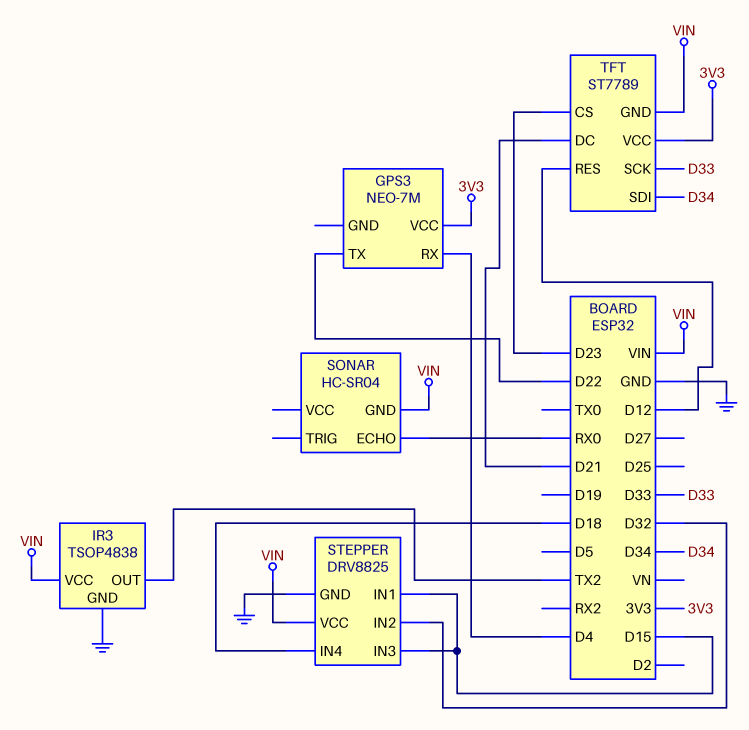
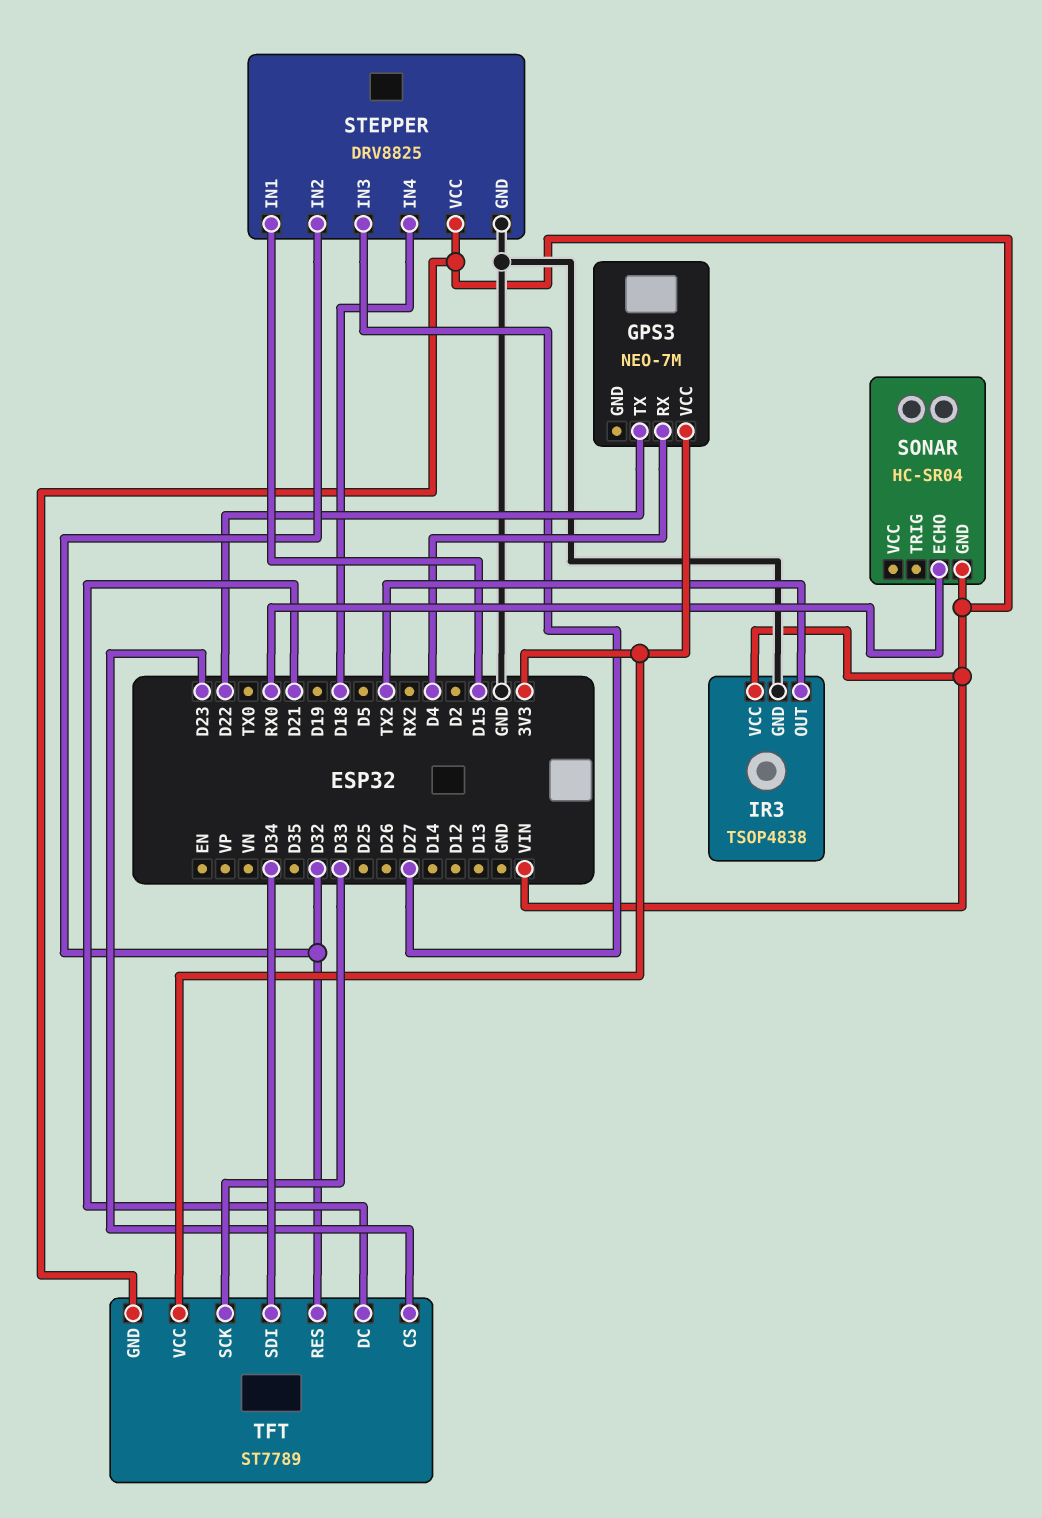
STEPPER pin IN3: D15 -> D27
TFT pin RES: D12 -> D32

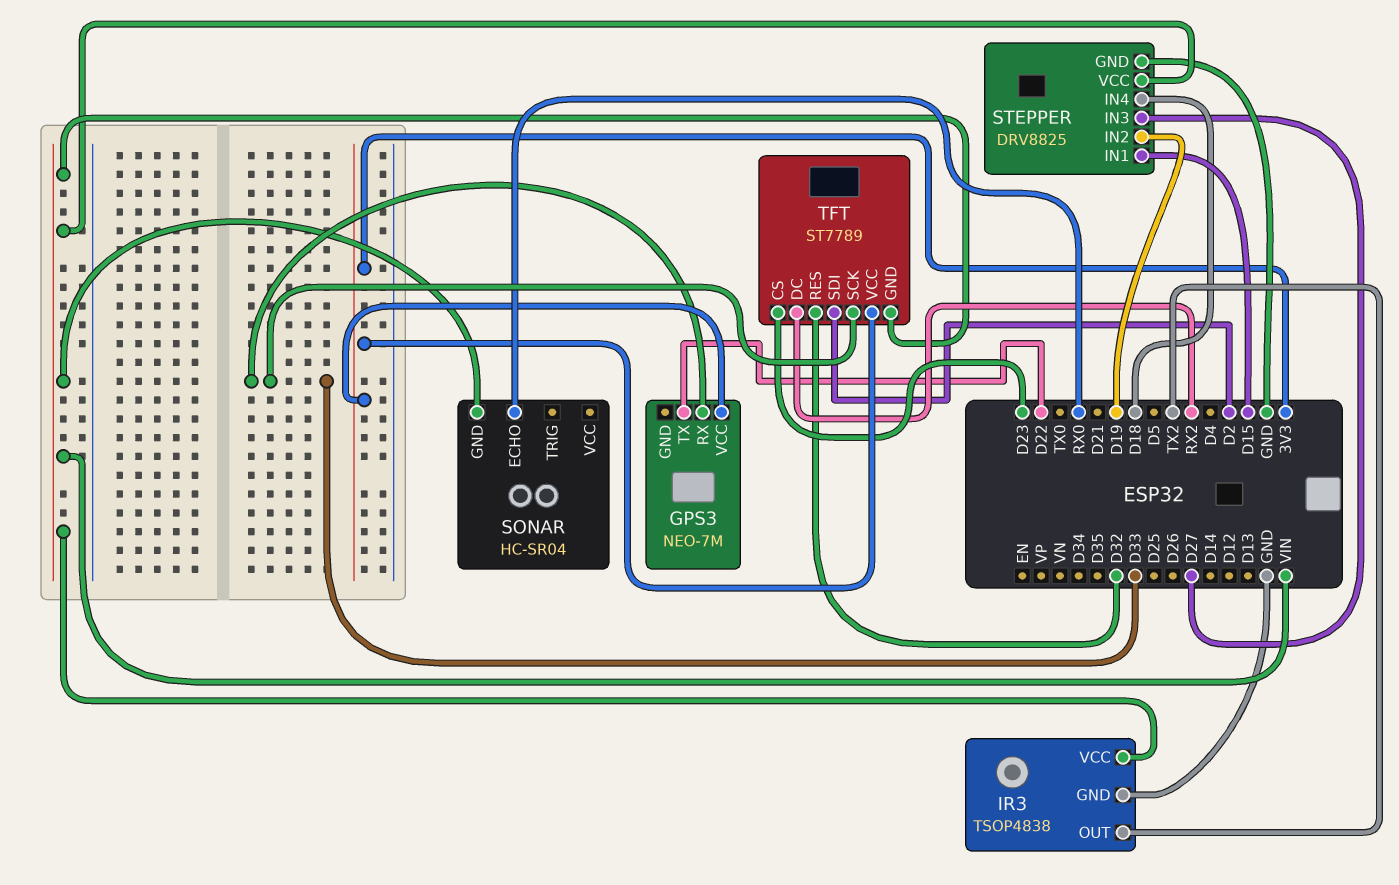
GPS3 pin RX: D4 -> D33
STEPPER pin IN2: D32 -> D19
TFT pin DC: D21 -> RX2
TFT pin SDI: D34 -> D2

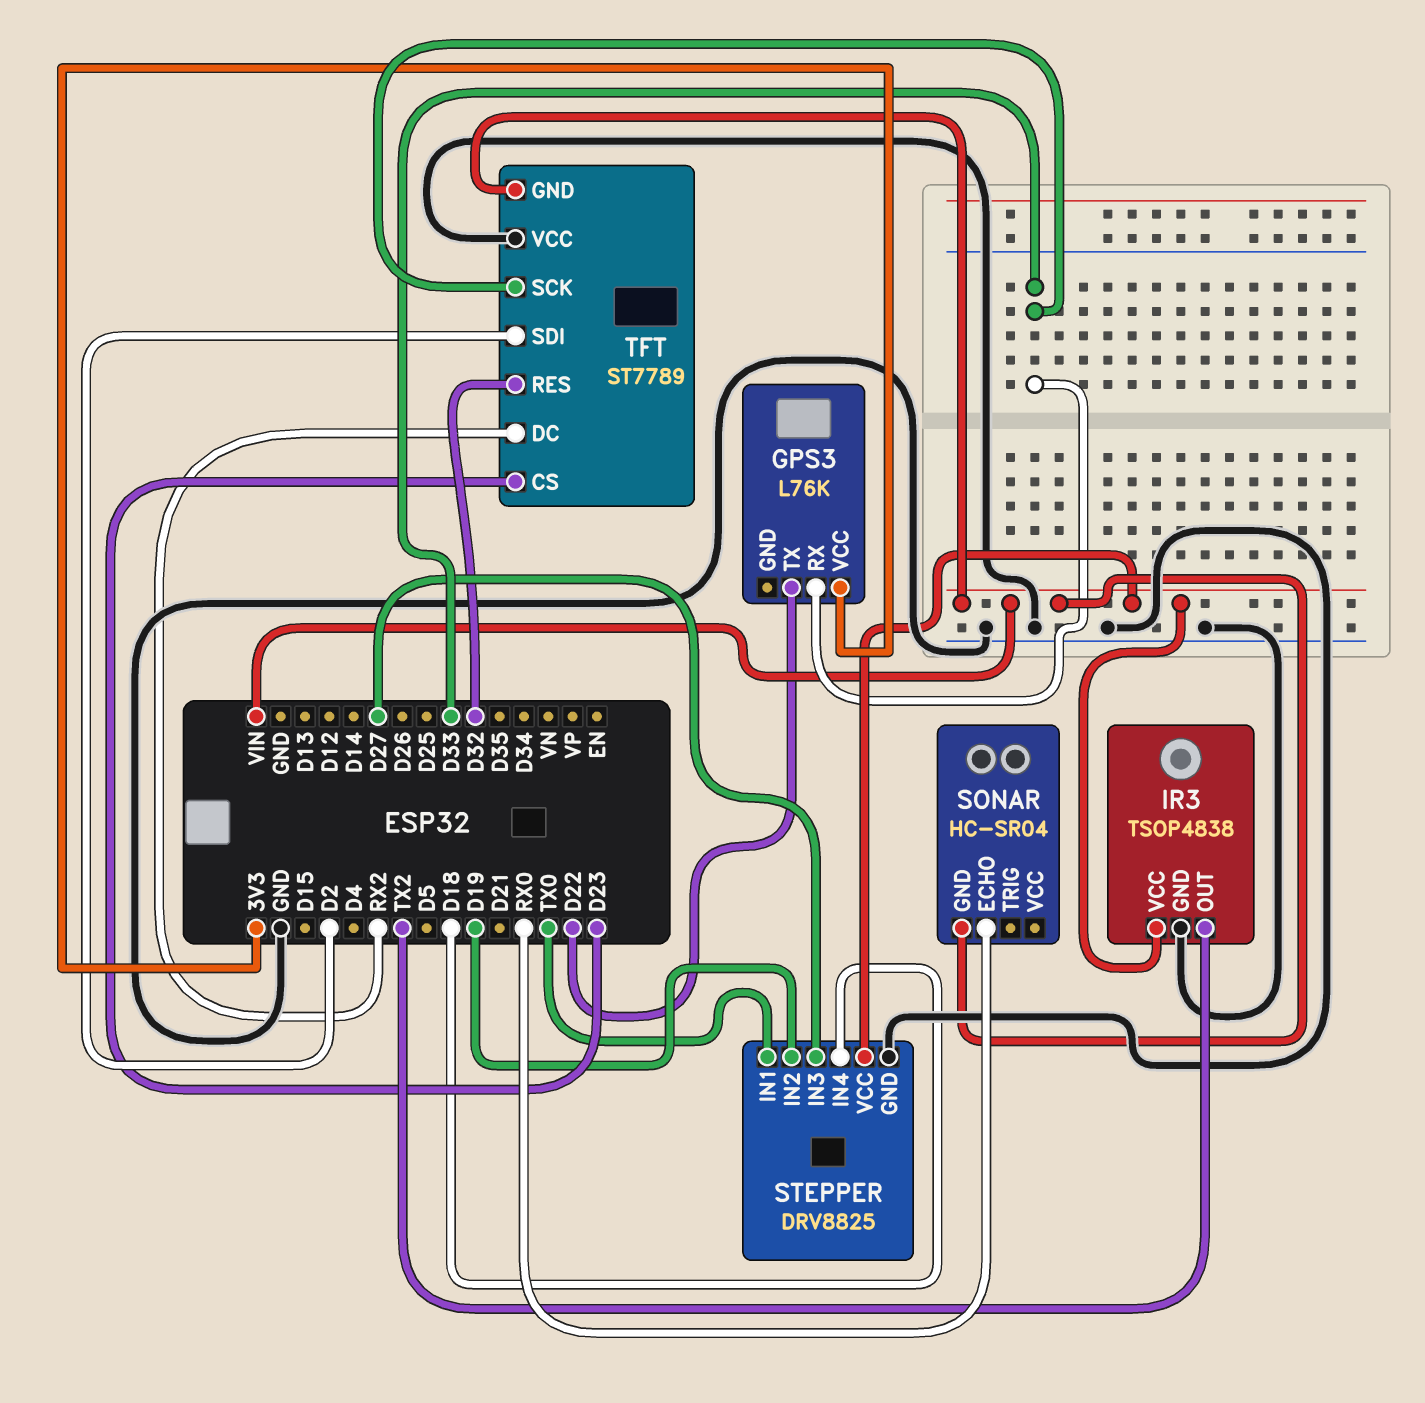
GPS3: NEO-7M -> L76K
STEPPER pin IN1: D15 -> TX0
TFT pin VCC: 3V3 -> GND

